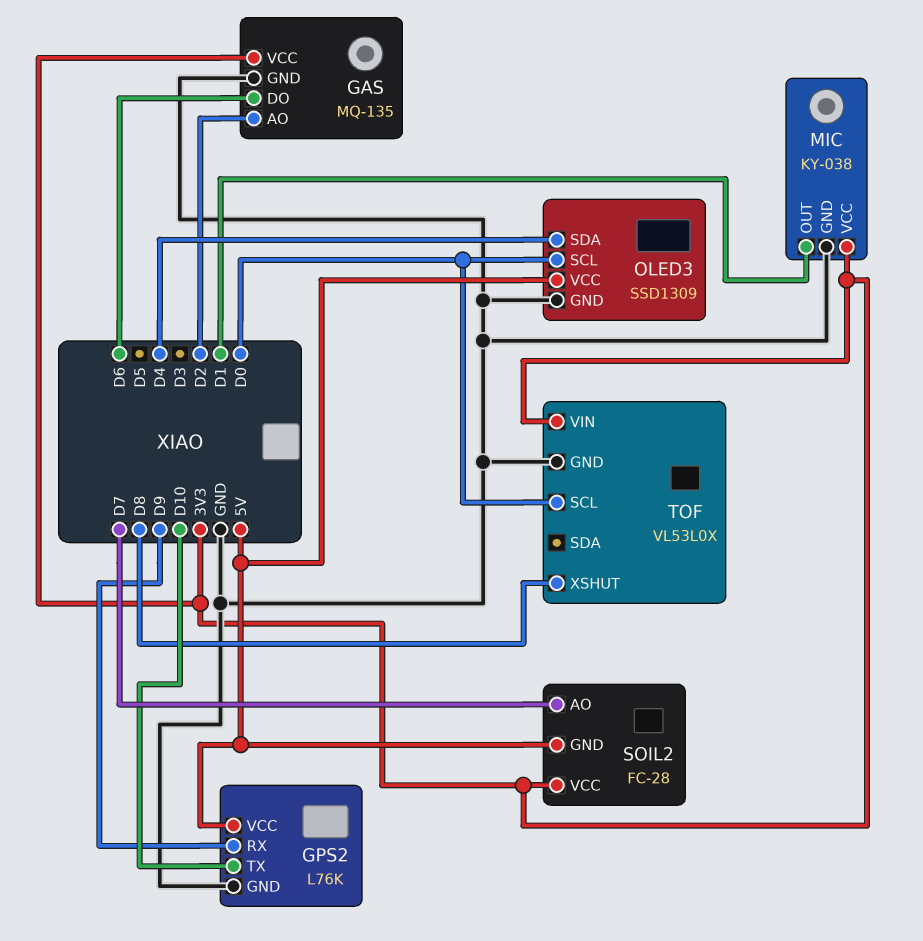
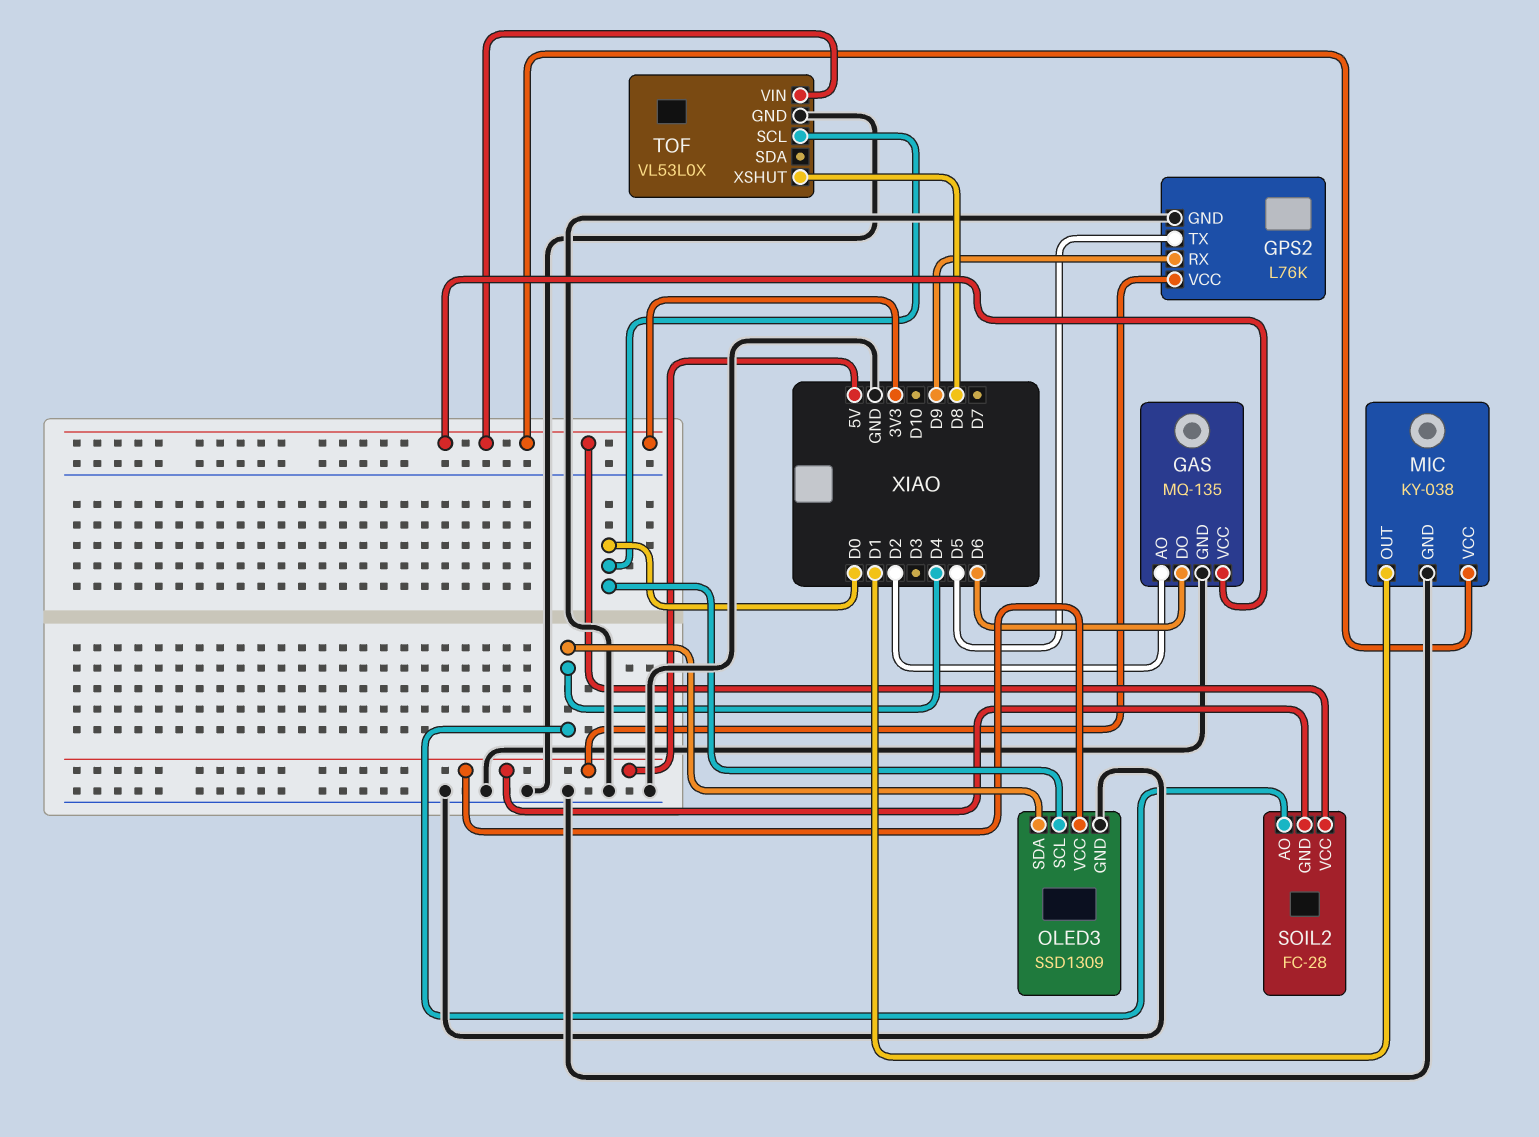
GPS2 pin TX: D10 -> D5
SOIL2 pin AO: D7 -> D4

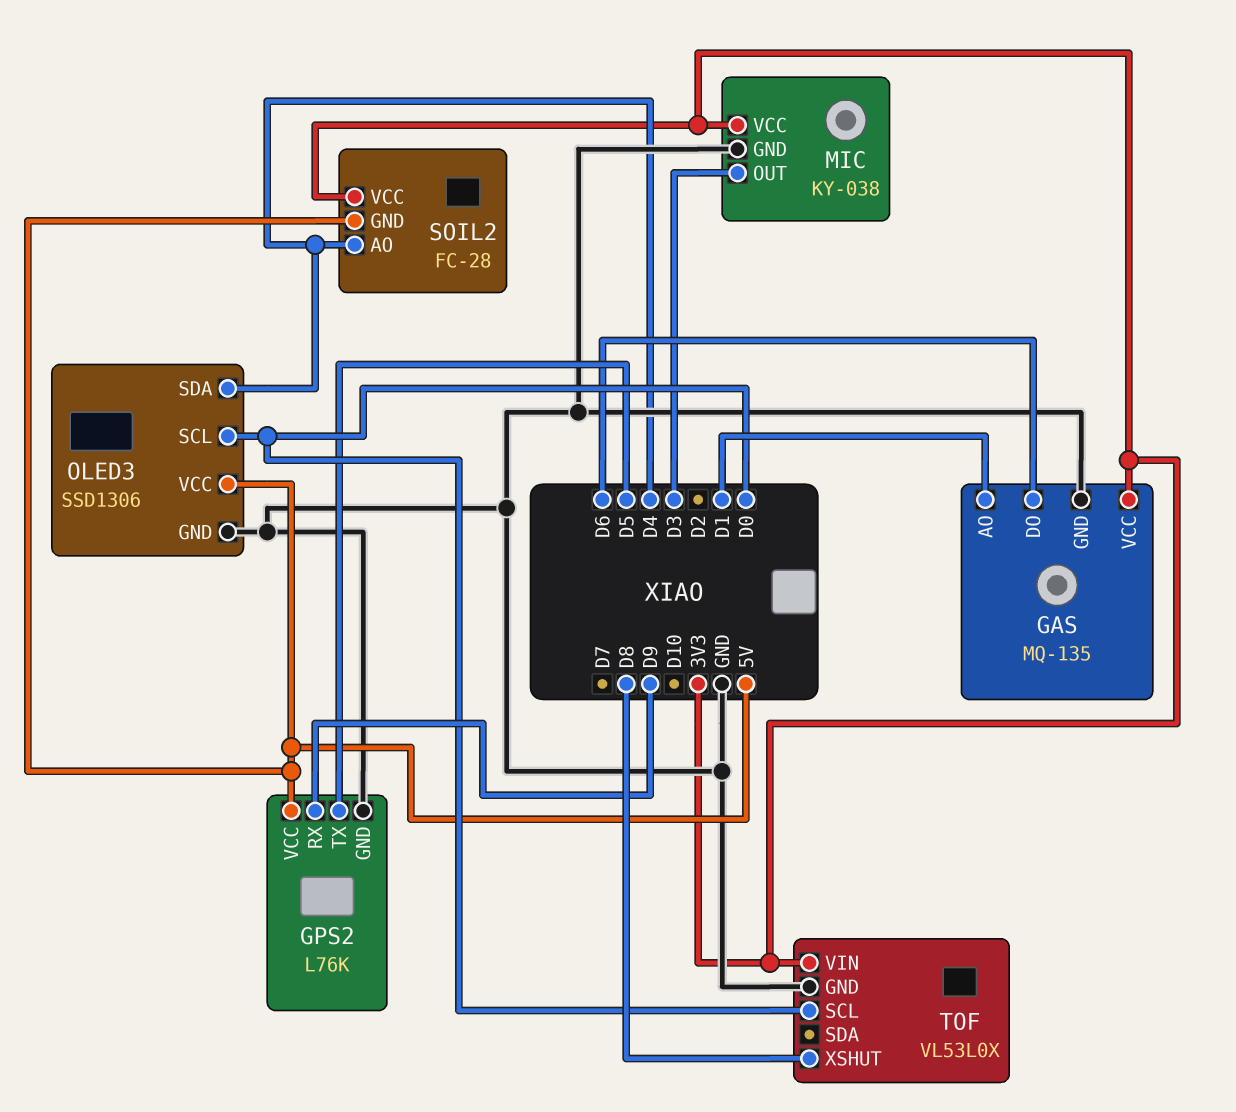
GAS pin AO: D2 -> D1
MIC pin OUT: D1 -> D3
OLED3: SSD1309 -> SSD1306

